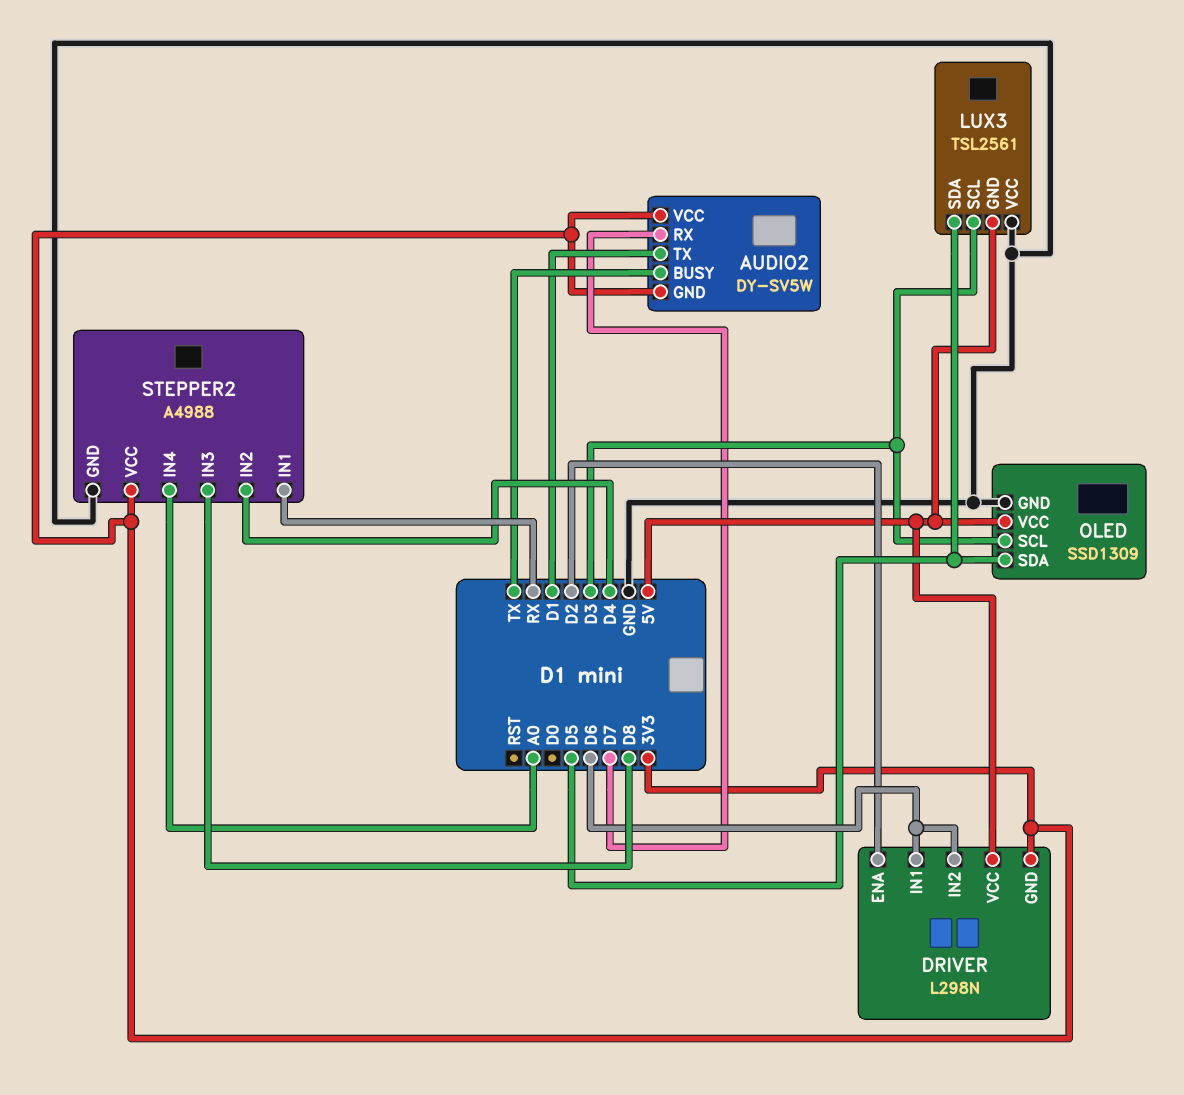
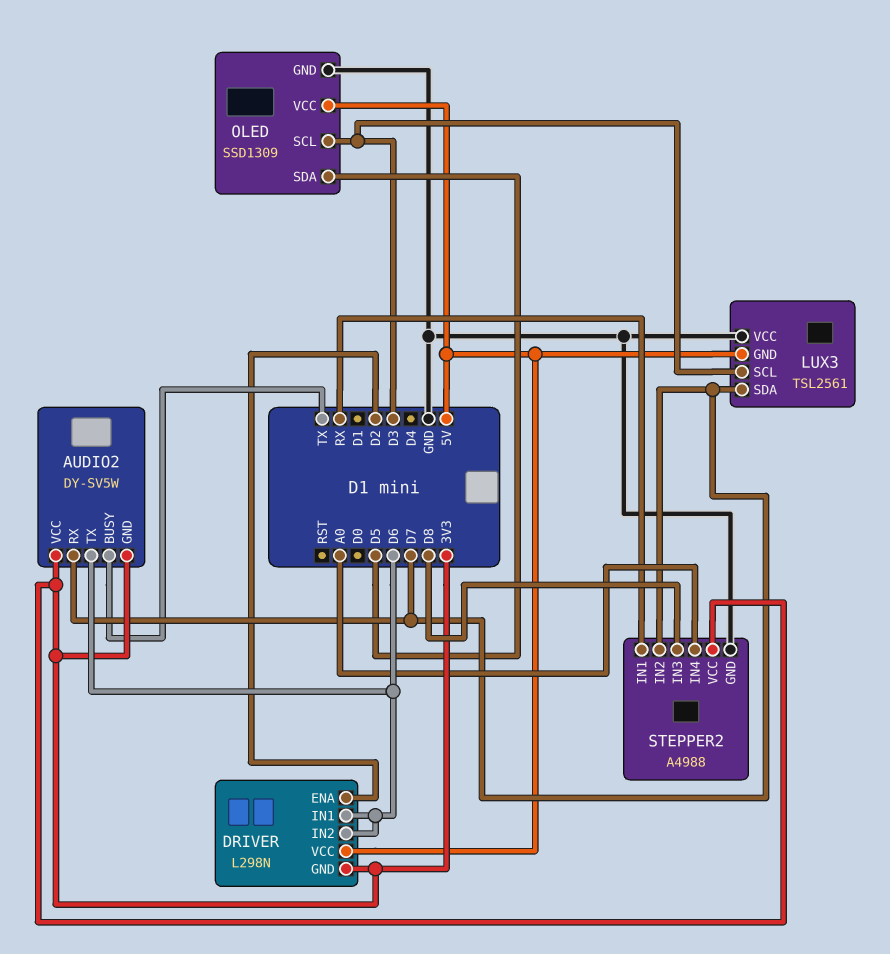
AUDIO2 pin TX: D1 -> D6
LUX3 pin SDA: D5 -> D7
STEPPER2 pin IN2: D4 -> D7

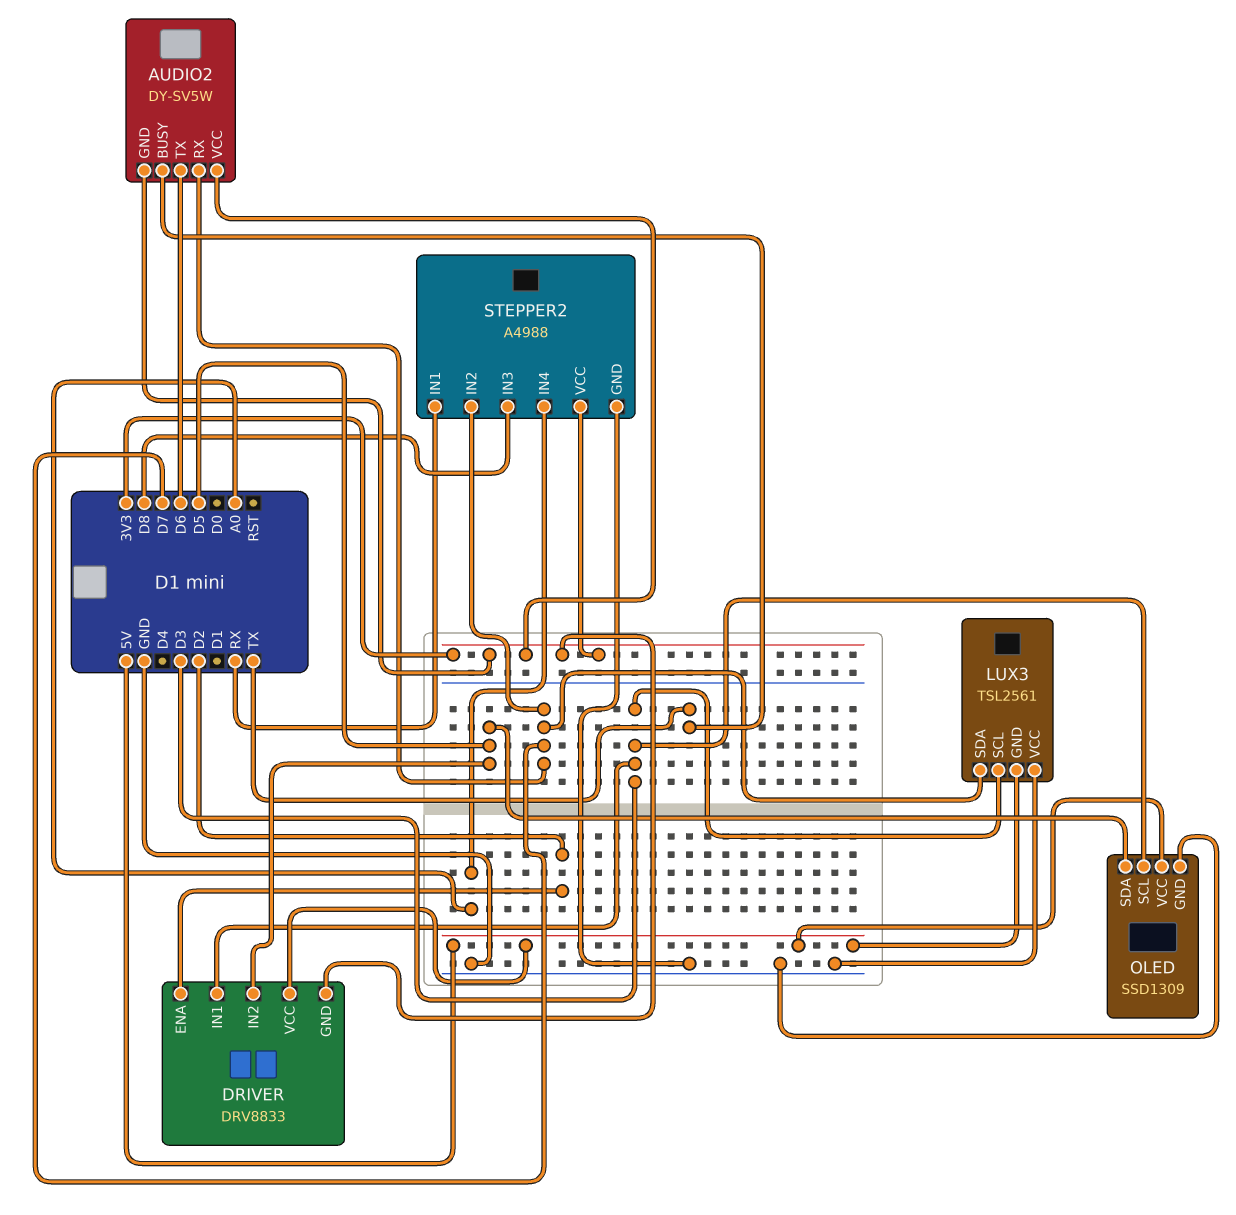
DRIVER: L298N -> DRV8833
DRIVER pin IN1: D6 -> D3
DRIVER pin IN2: D6 -> D5

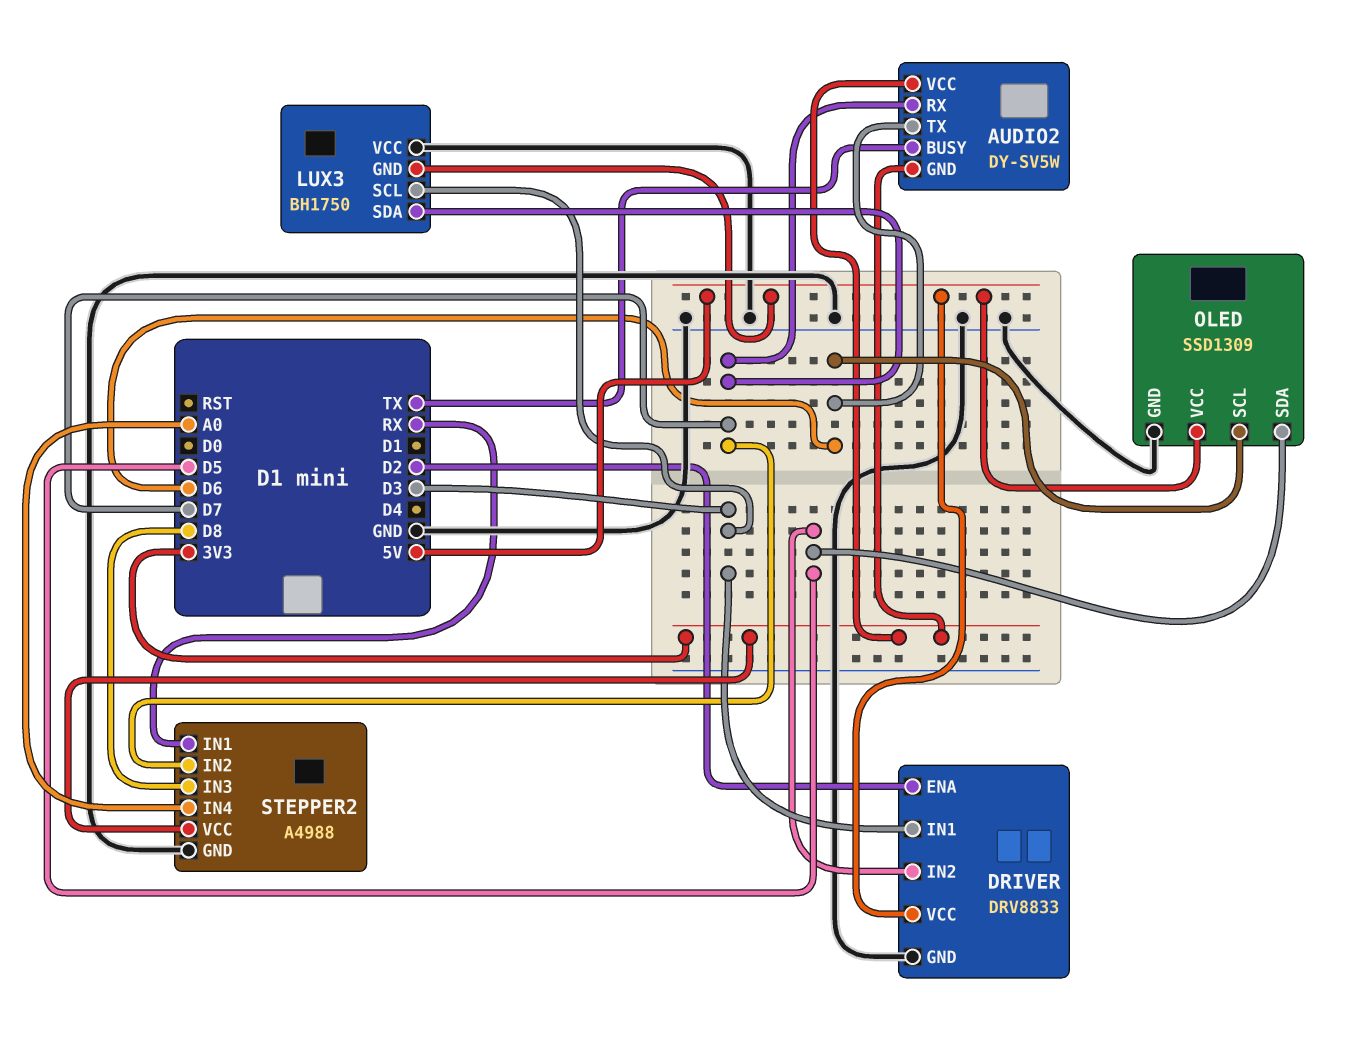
DRIVER pin GND: 3V3 -> GND
LUX3: TSL2561 -> BH1750
OLED pin SCL: D3 -> D6

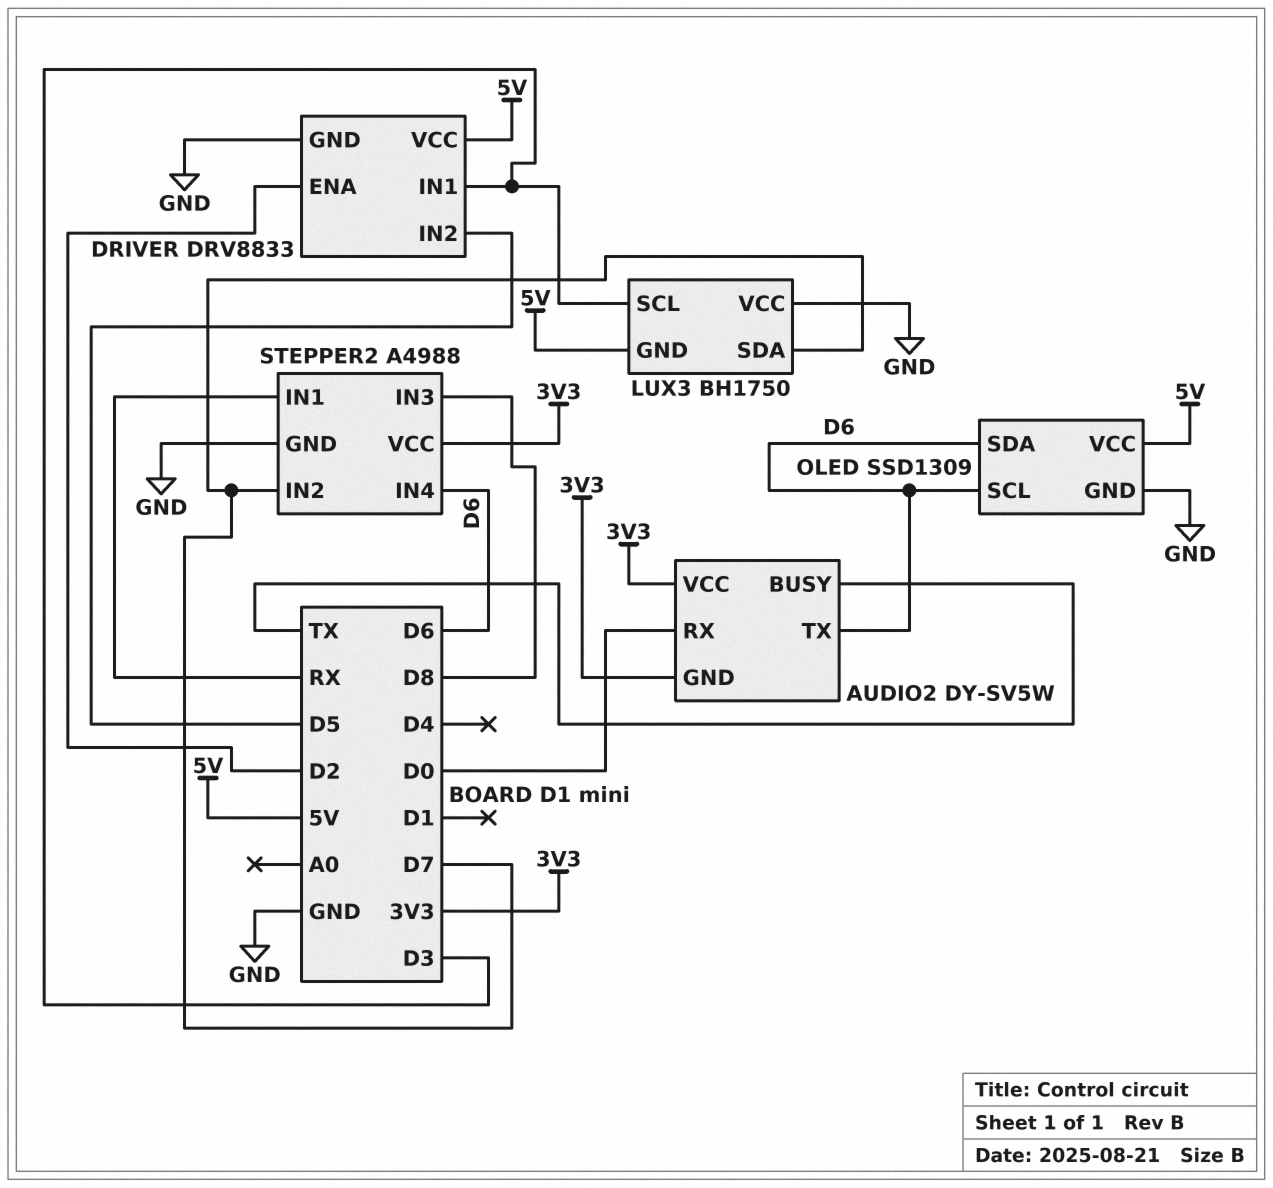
AUDIO2 pin RX: D7 -> D0
OLED pin SDA: D5 -> D6
STEPPER2 pin IN4: A0 -> D6

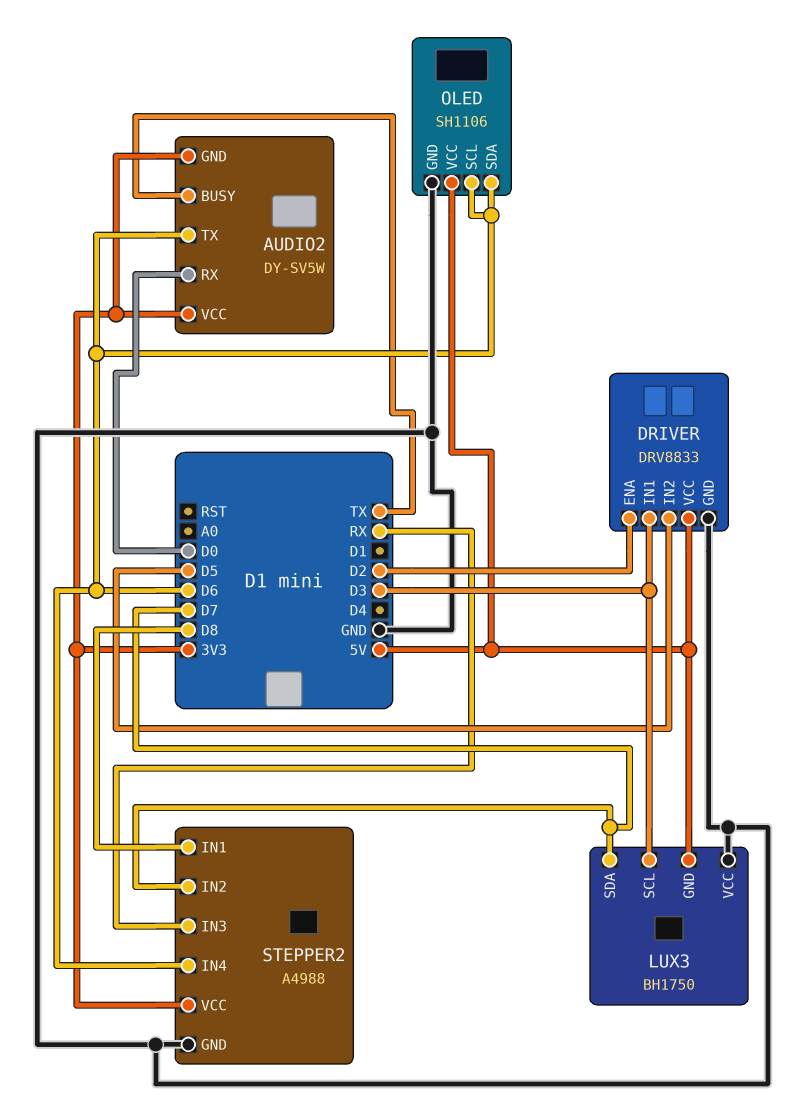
OLED: SSD1309 -> SH1106
STEPPER2 pin IN1: RX -> D8
STEPPER2 pin IN3: D8 -> RX

